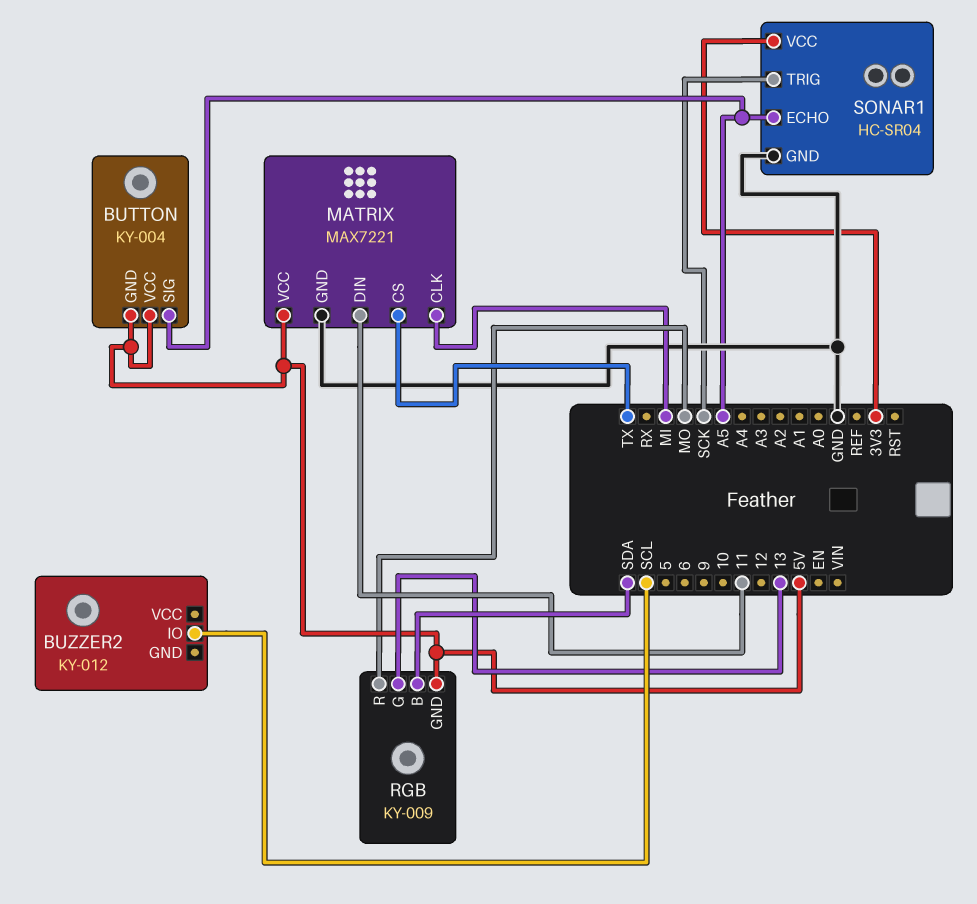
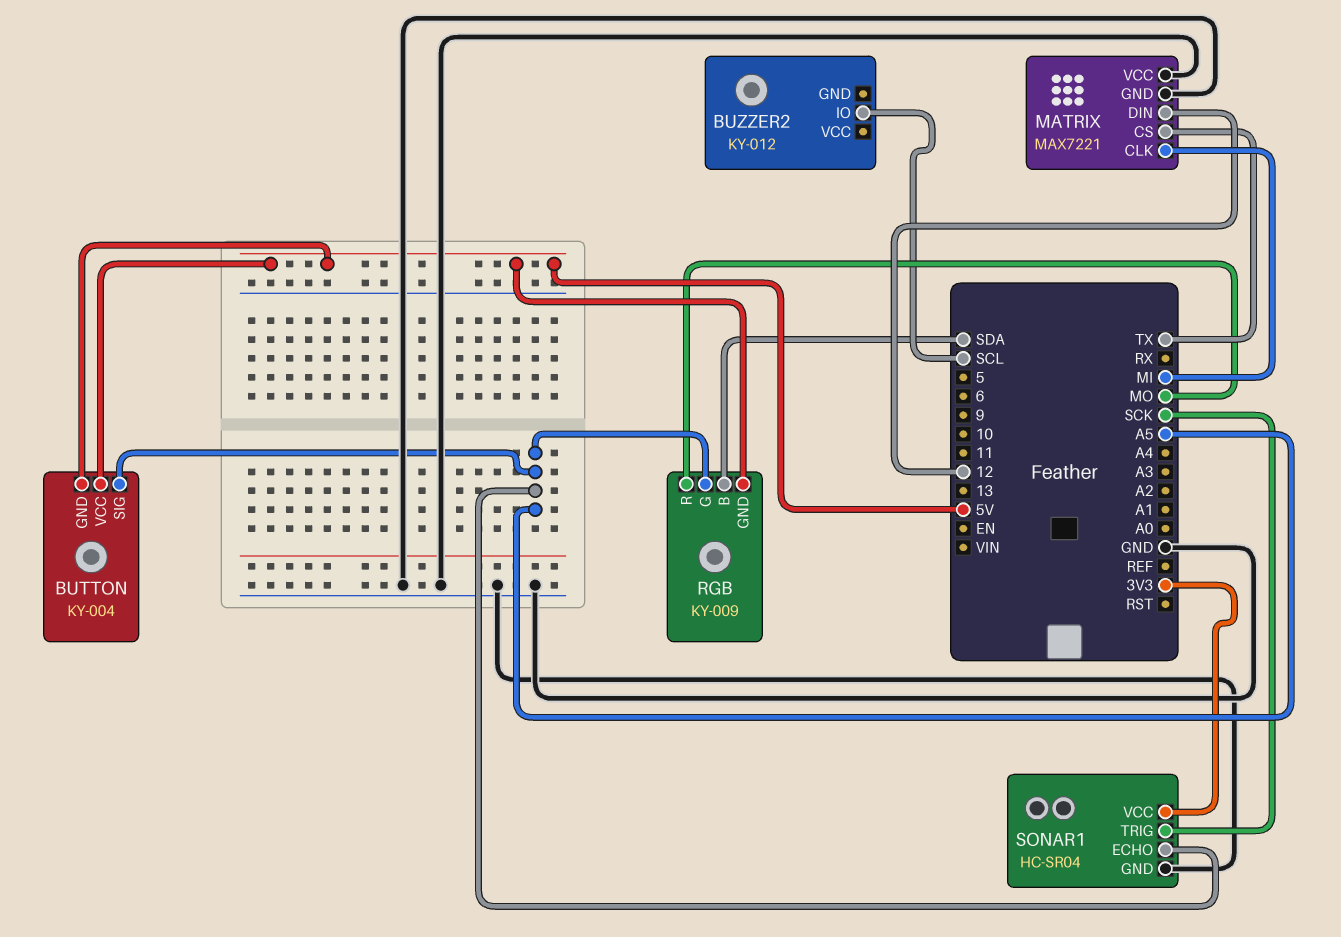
MATRIX pin DIN: 11 -> 12
MATRIX pin VCC: 5V -> GND
RGB pin G: 13 -> A5

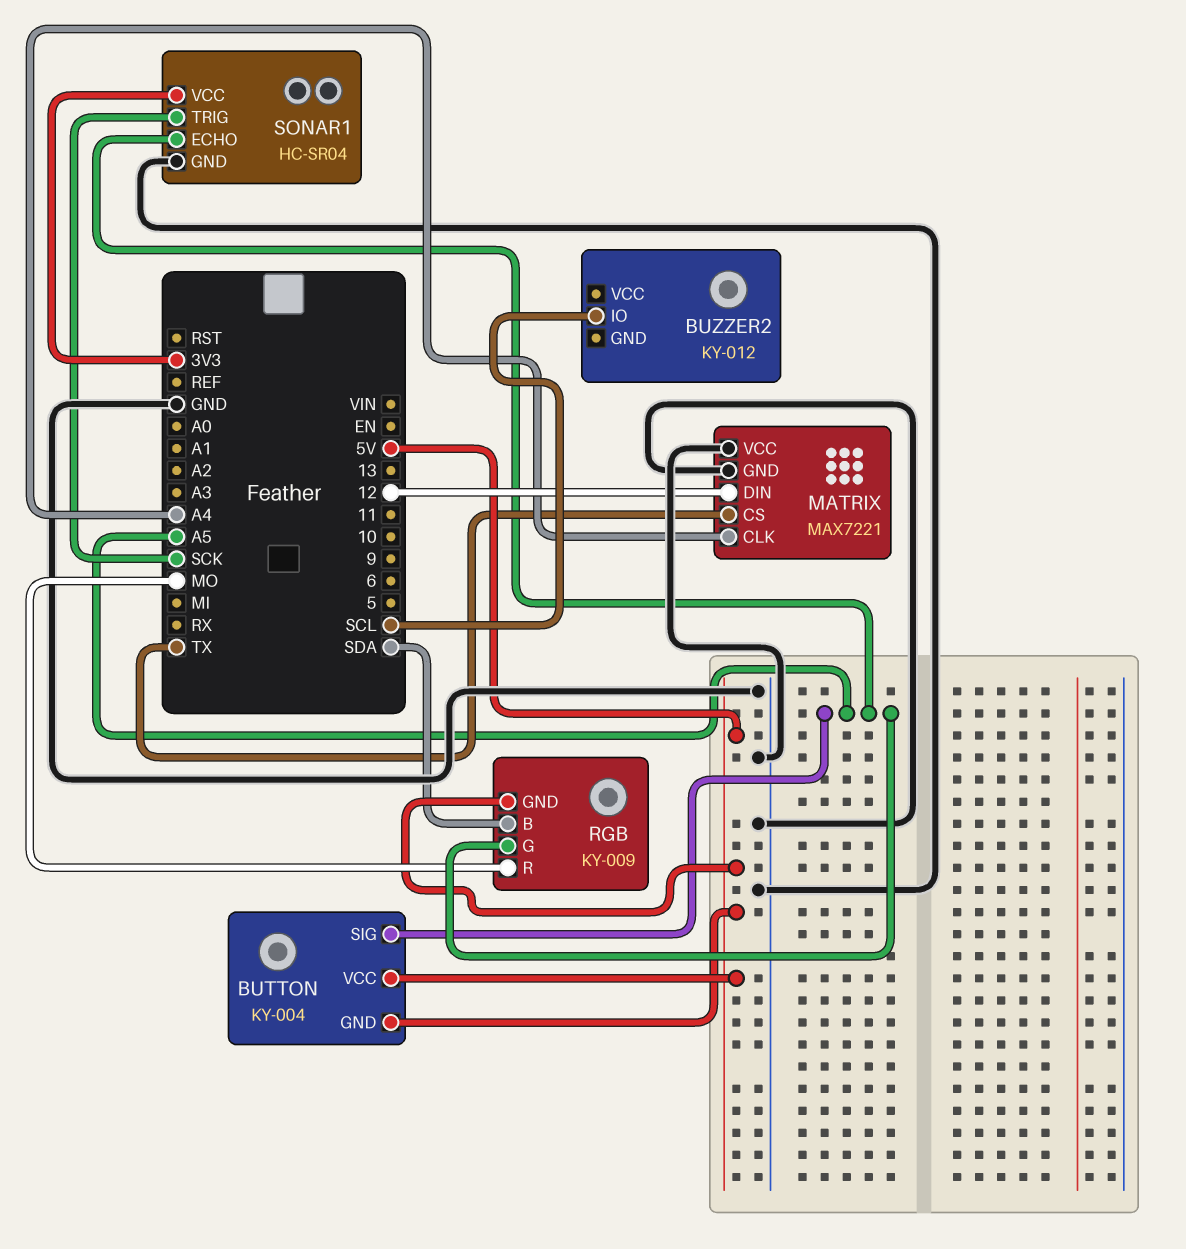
MATRIX pin CLK: MI -> A4

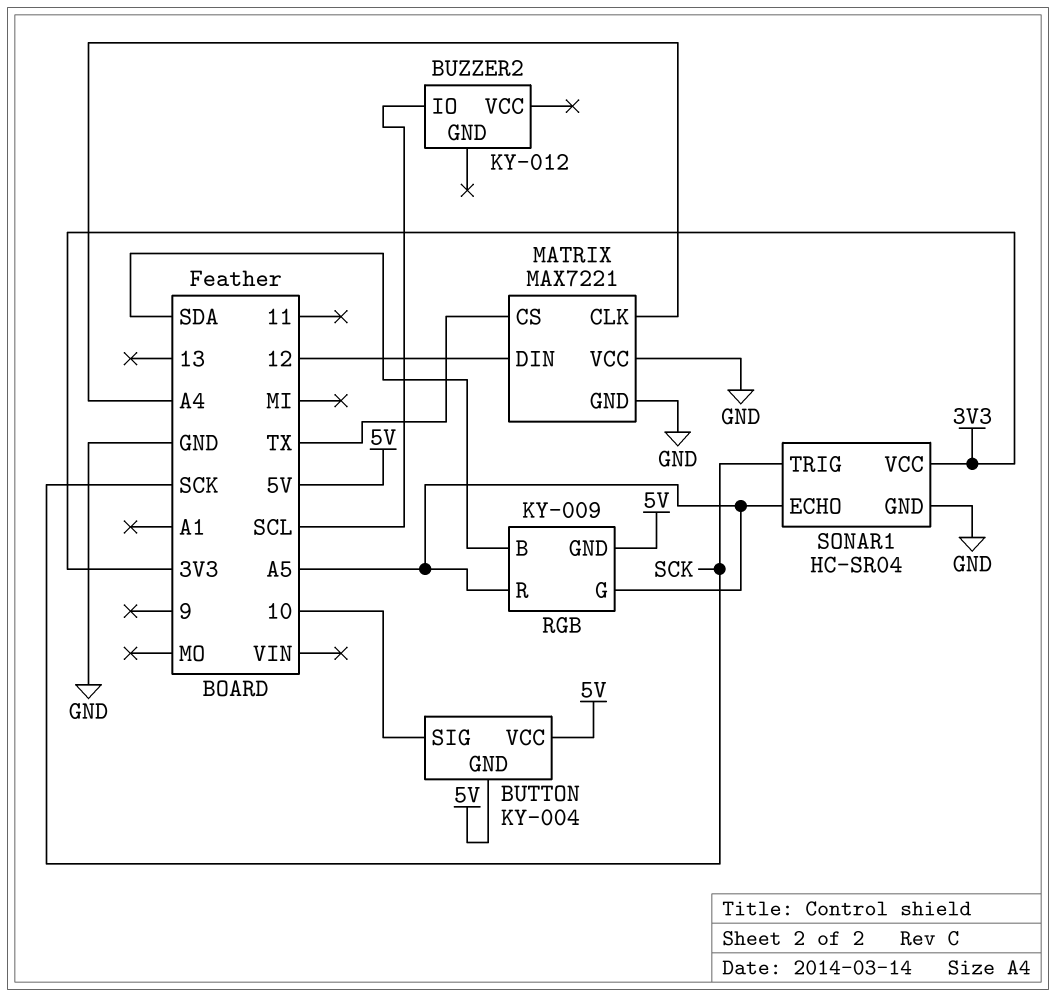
BUTTON pin SIG: A5 -> 10
RGB pin R: MO -> A5

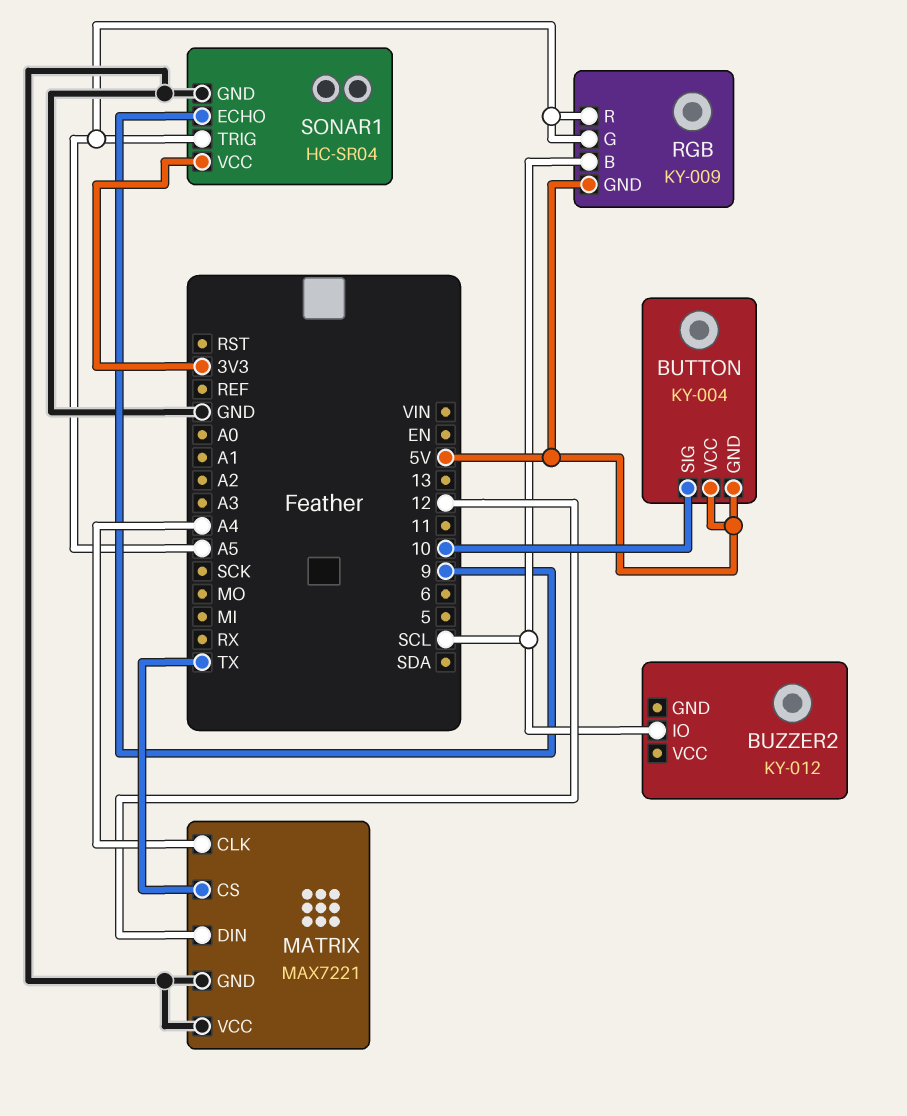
RGB pin B: SDA -> SCL
SONAR1 pin ECHO: A5 -> 9
SONAR1 pin TRIG: SCK -> A5

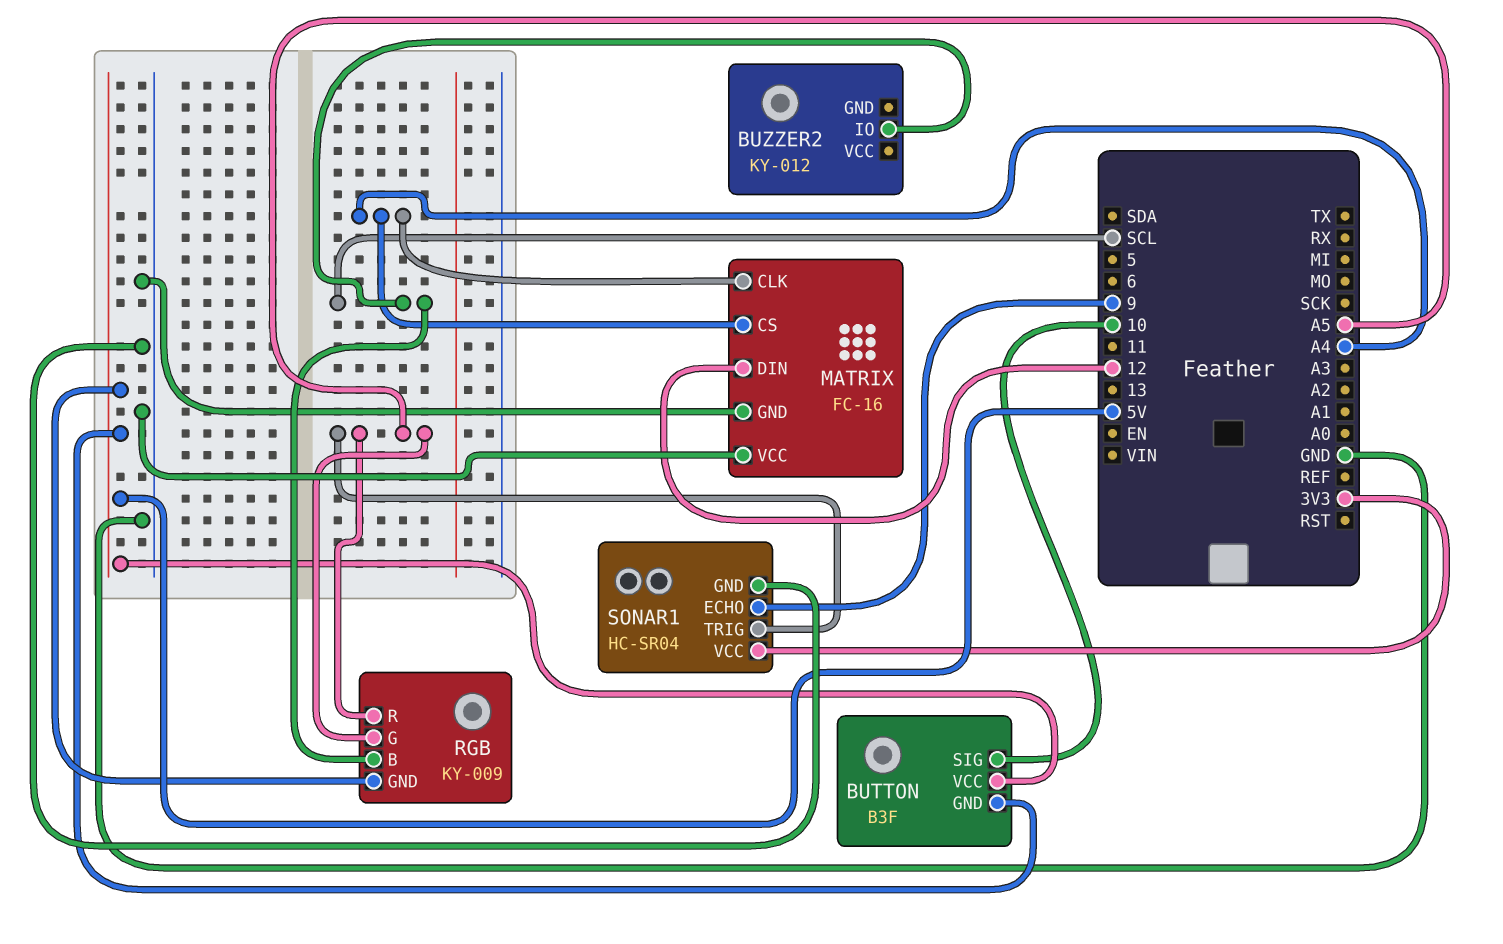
BUTTON: KY-004 -> B3F
MATRIX: MAX7221 -> FC-16
MATRIX pin CS: TX -> A4

